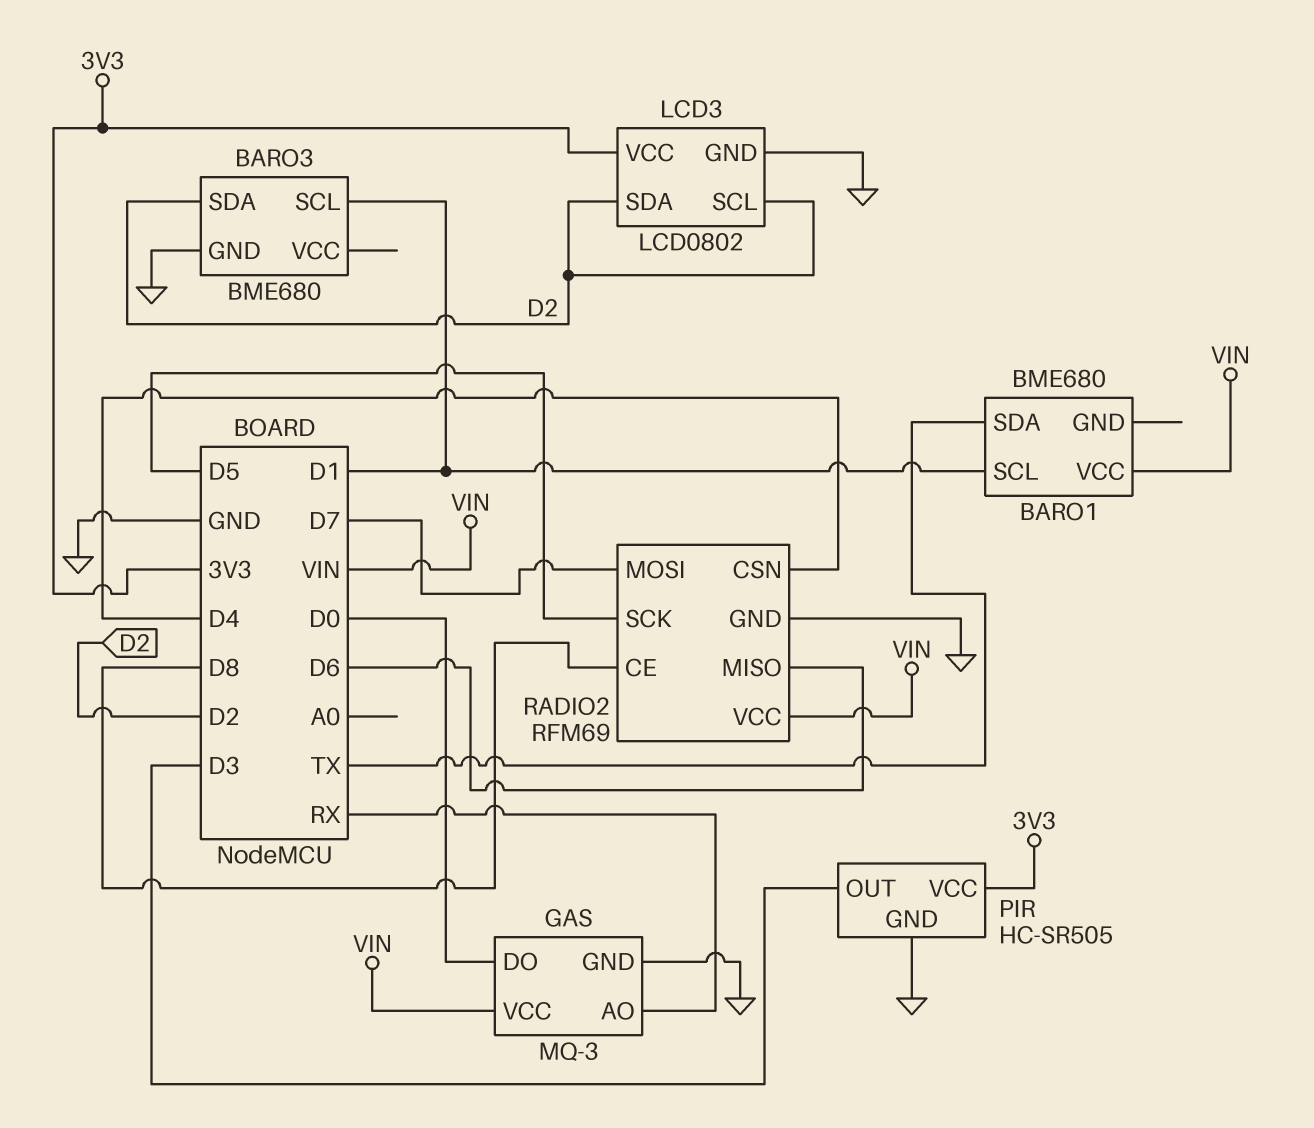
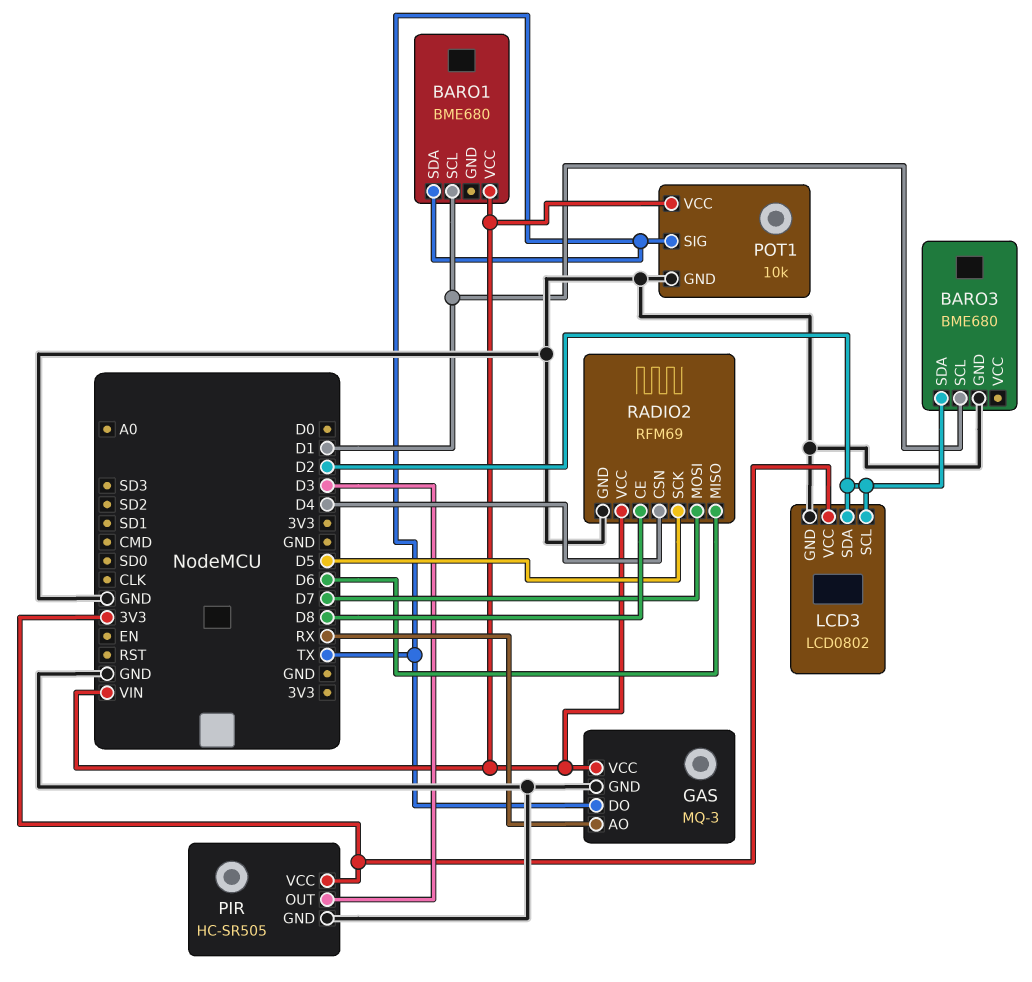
GAS pin DO: D0 -> TX
POT1: none -> 10k
POT1 pin GND: none -> GND
POT1 pin SIG: none -> TX
POT1 pin VCC: none -> VIN

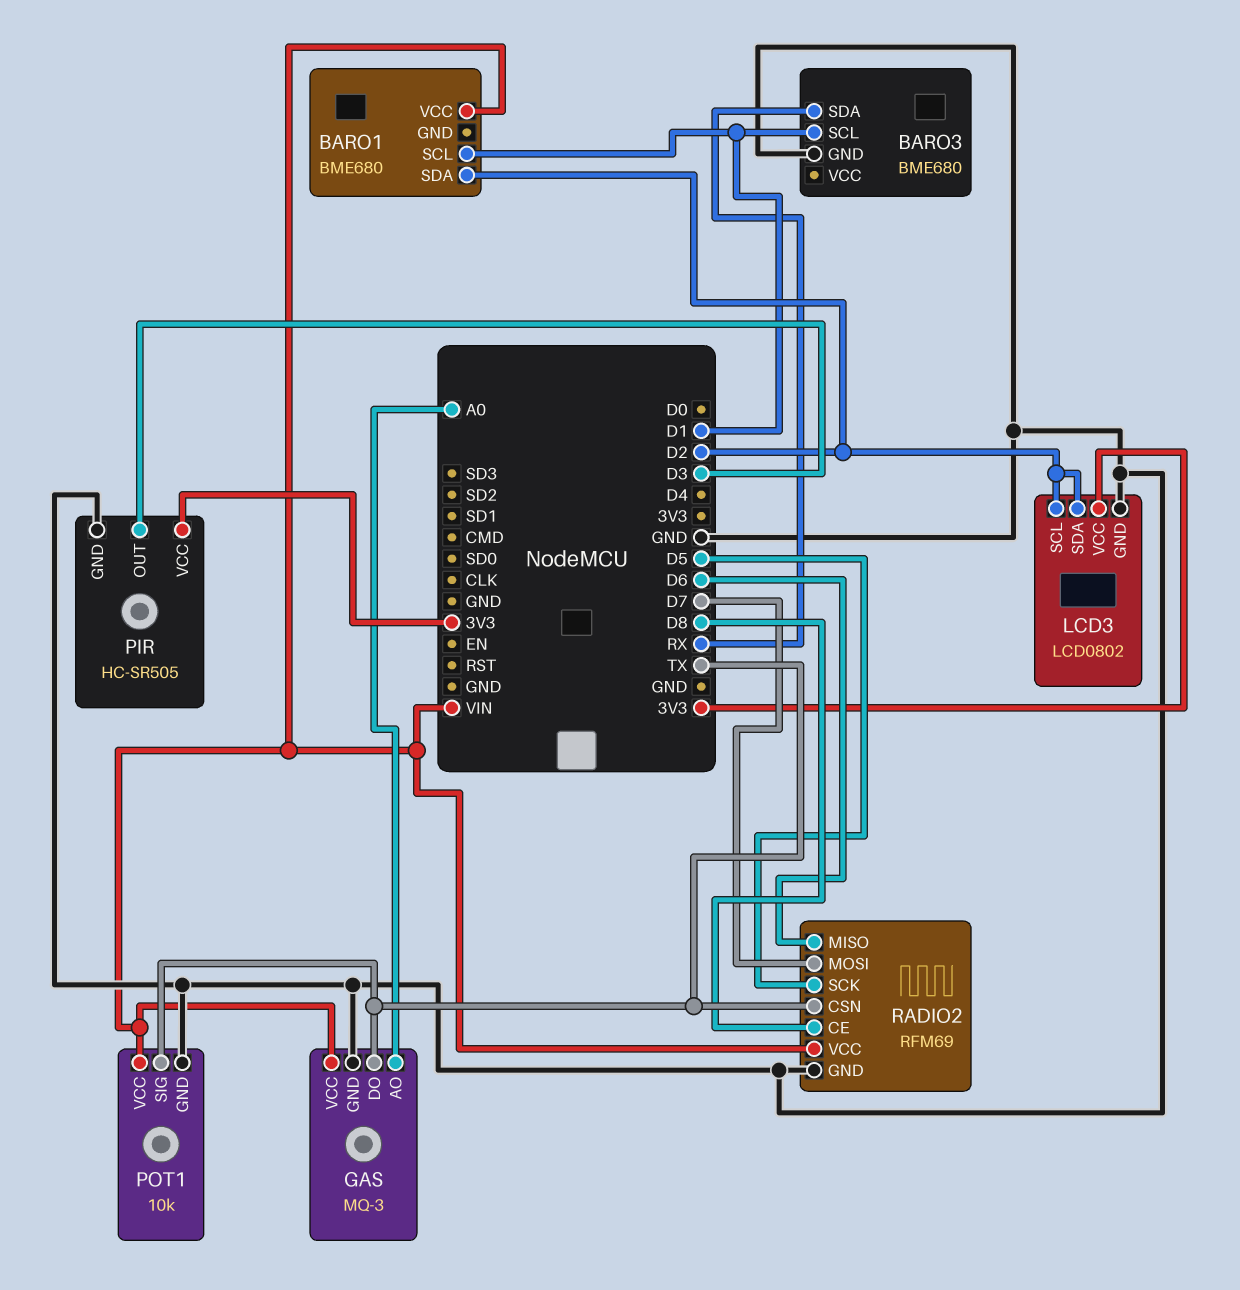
BARO1 pin SDA: TX -> D2
BARO3 pin SDA: D2 -> RX
GAS pin AO: RX -> A0
RADIO2 pin CSN: D4 -> TX

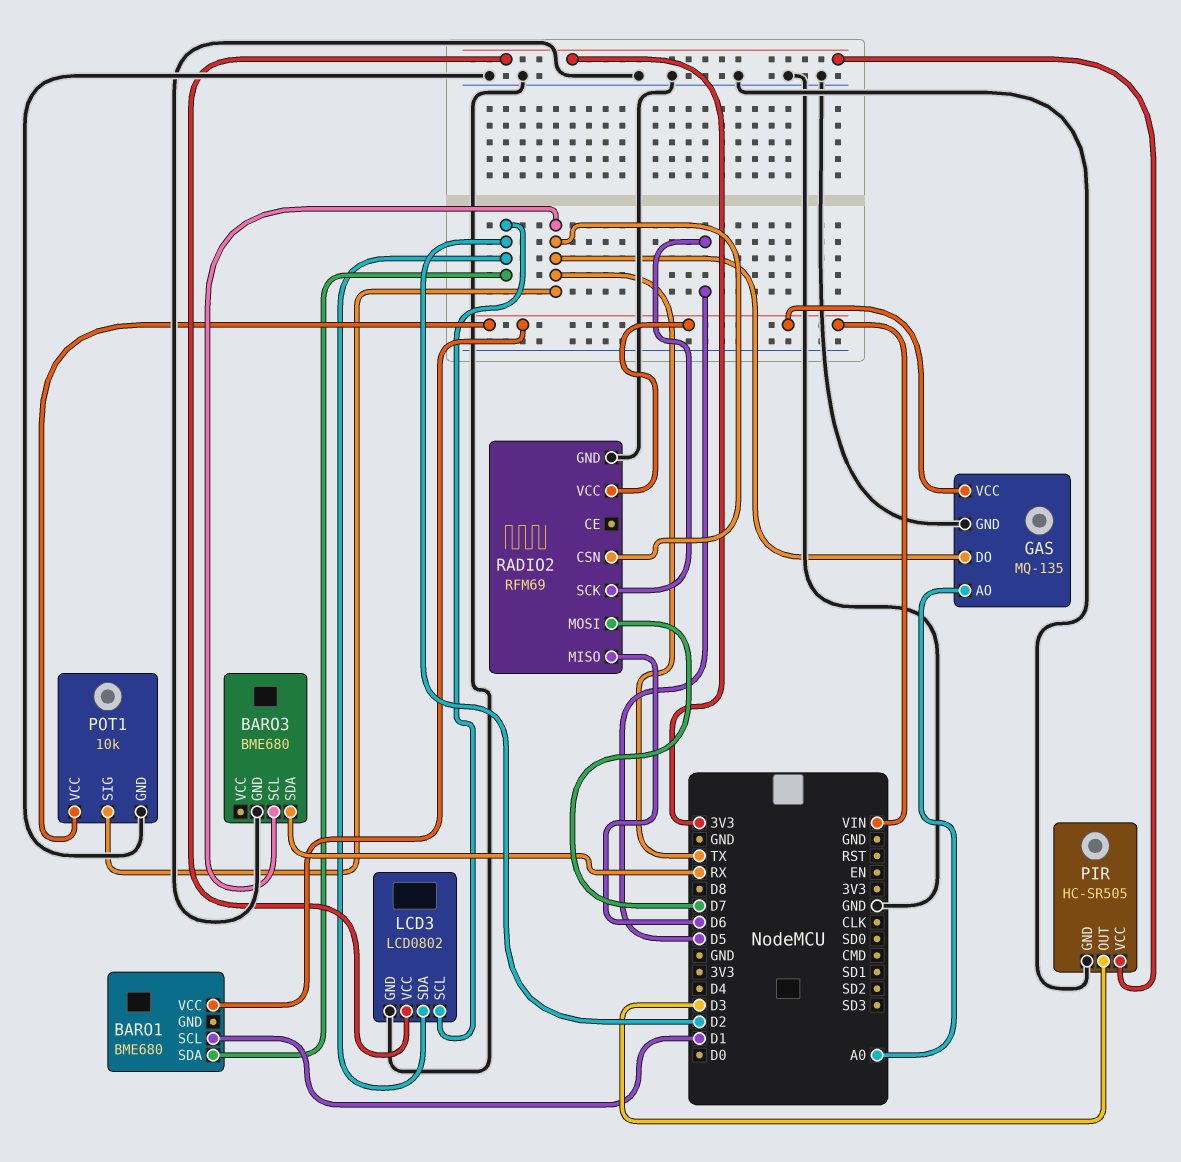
BARO3 pin SCL: D1 -> TX
GAS: MQ-3 -> MQ-135
RADIO2 pin CE: D8 -> none

